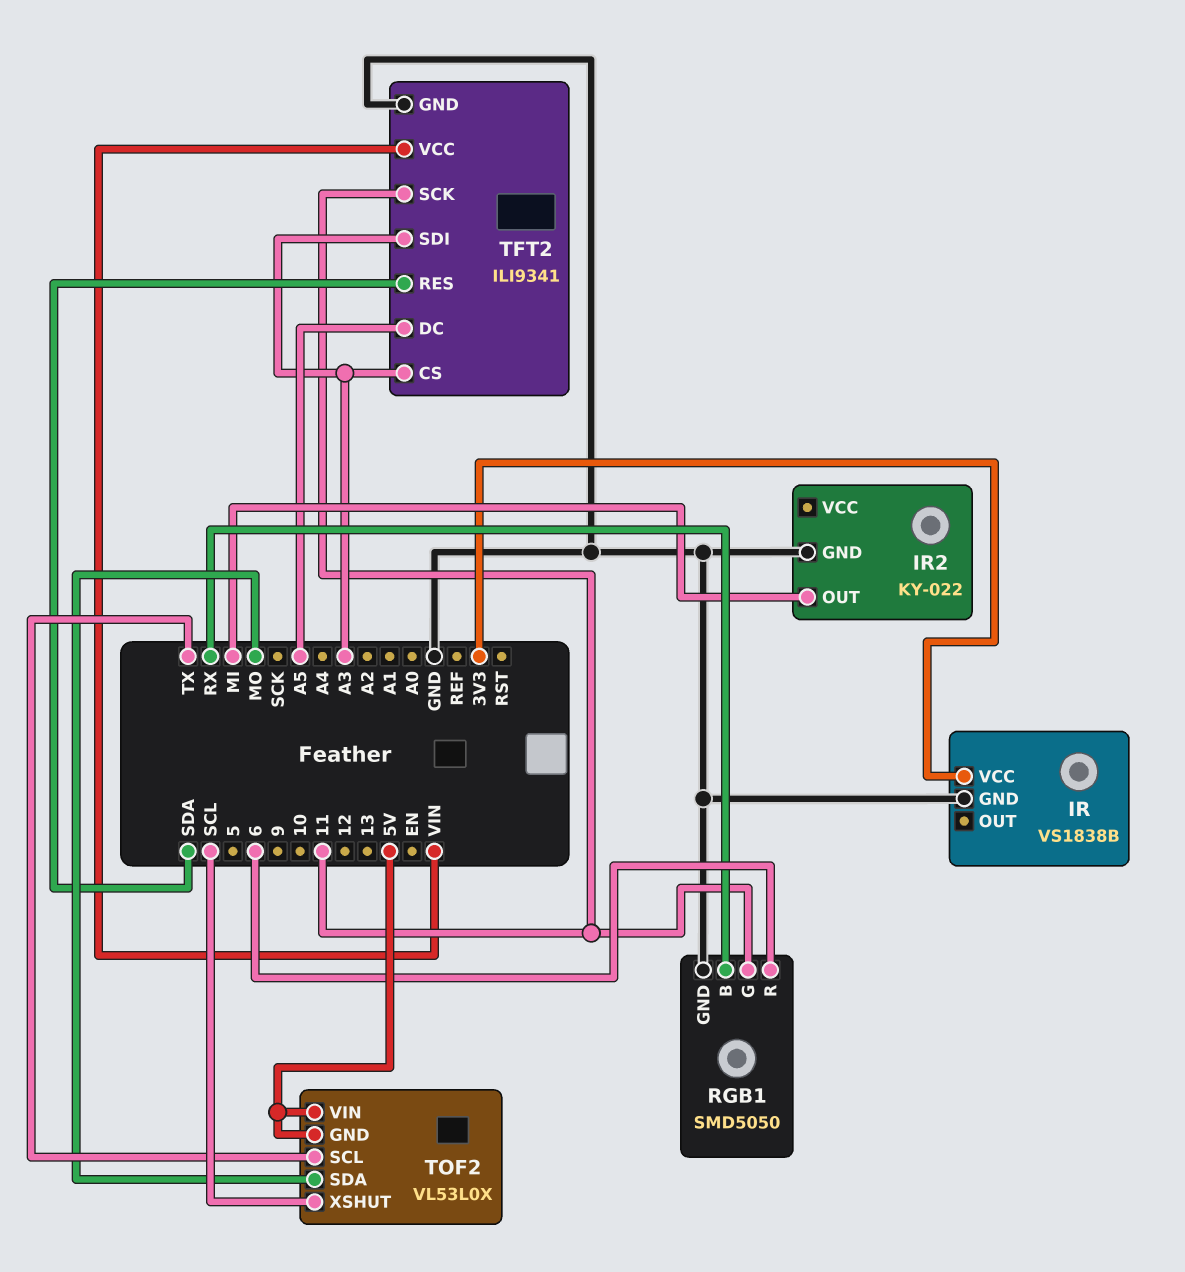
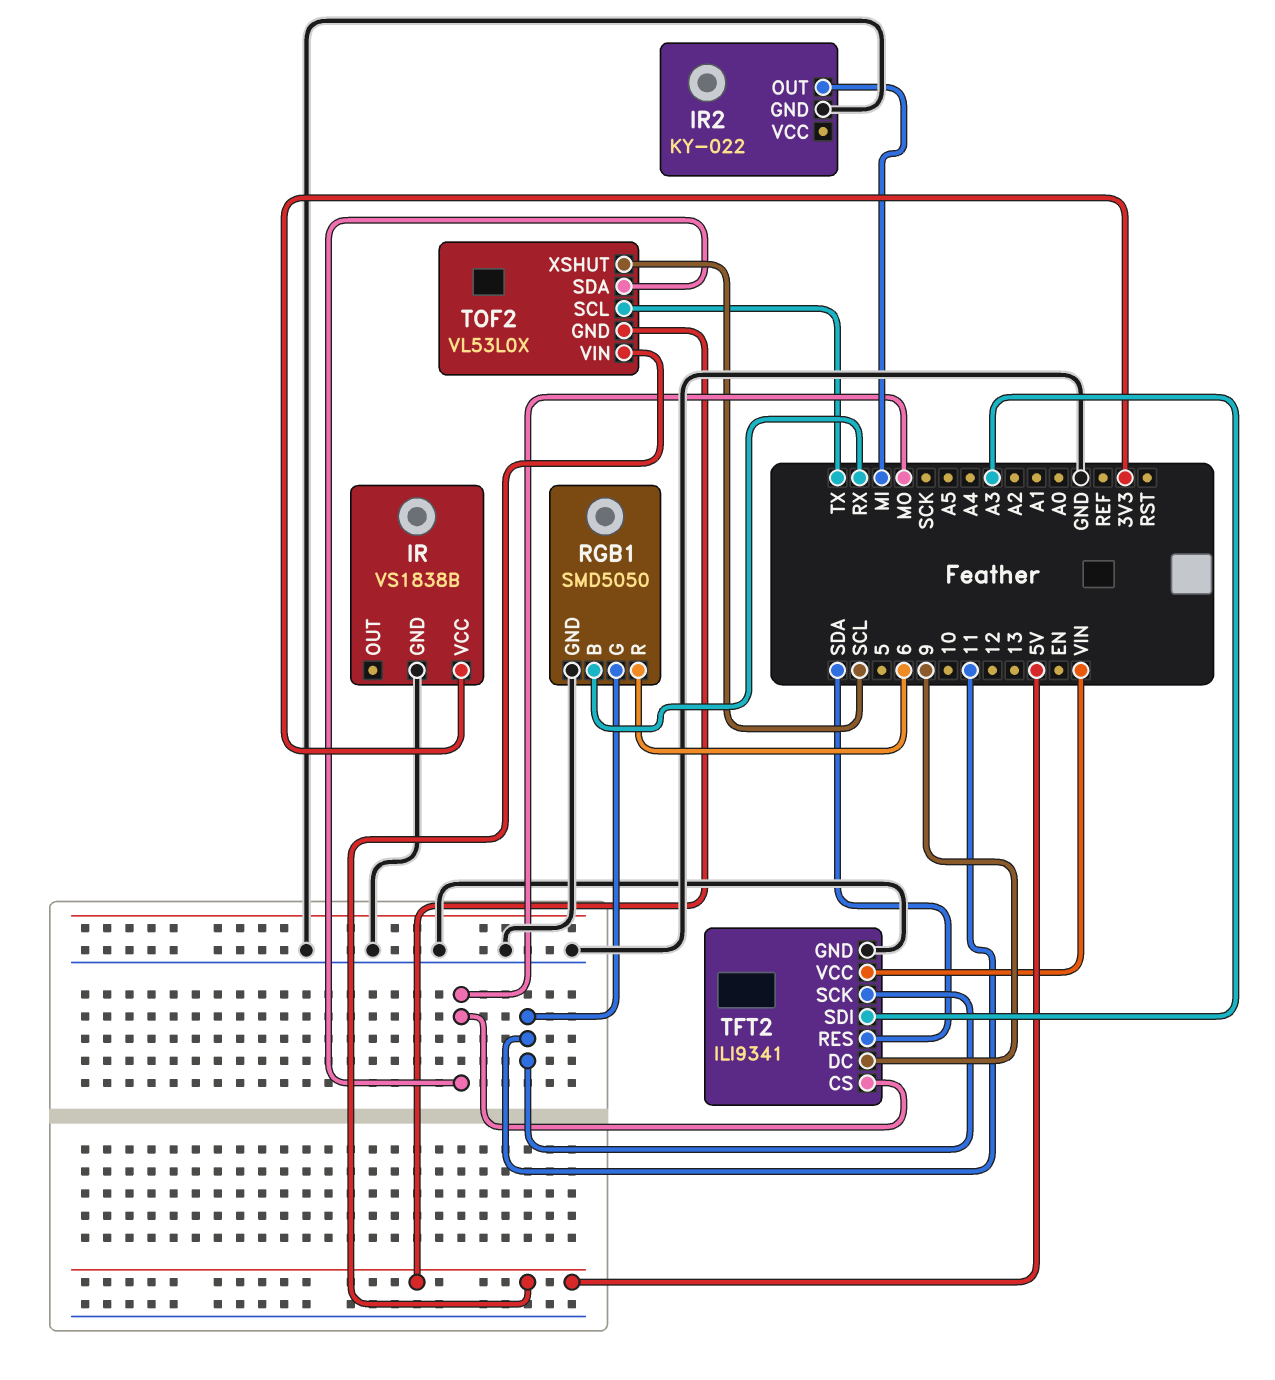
TFT2 pin CS: A3 -> MO
TFT2 pin DC: A5 -> 9

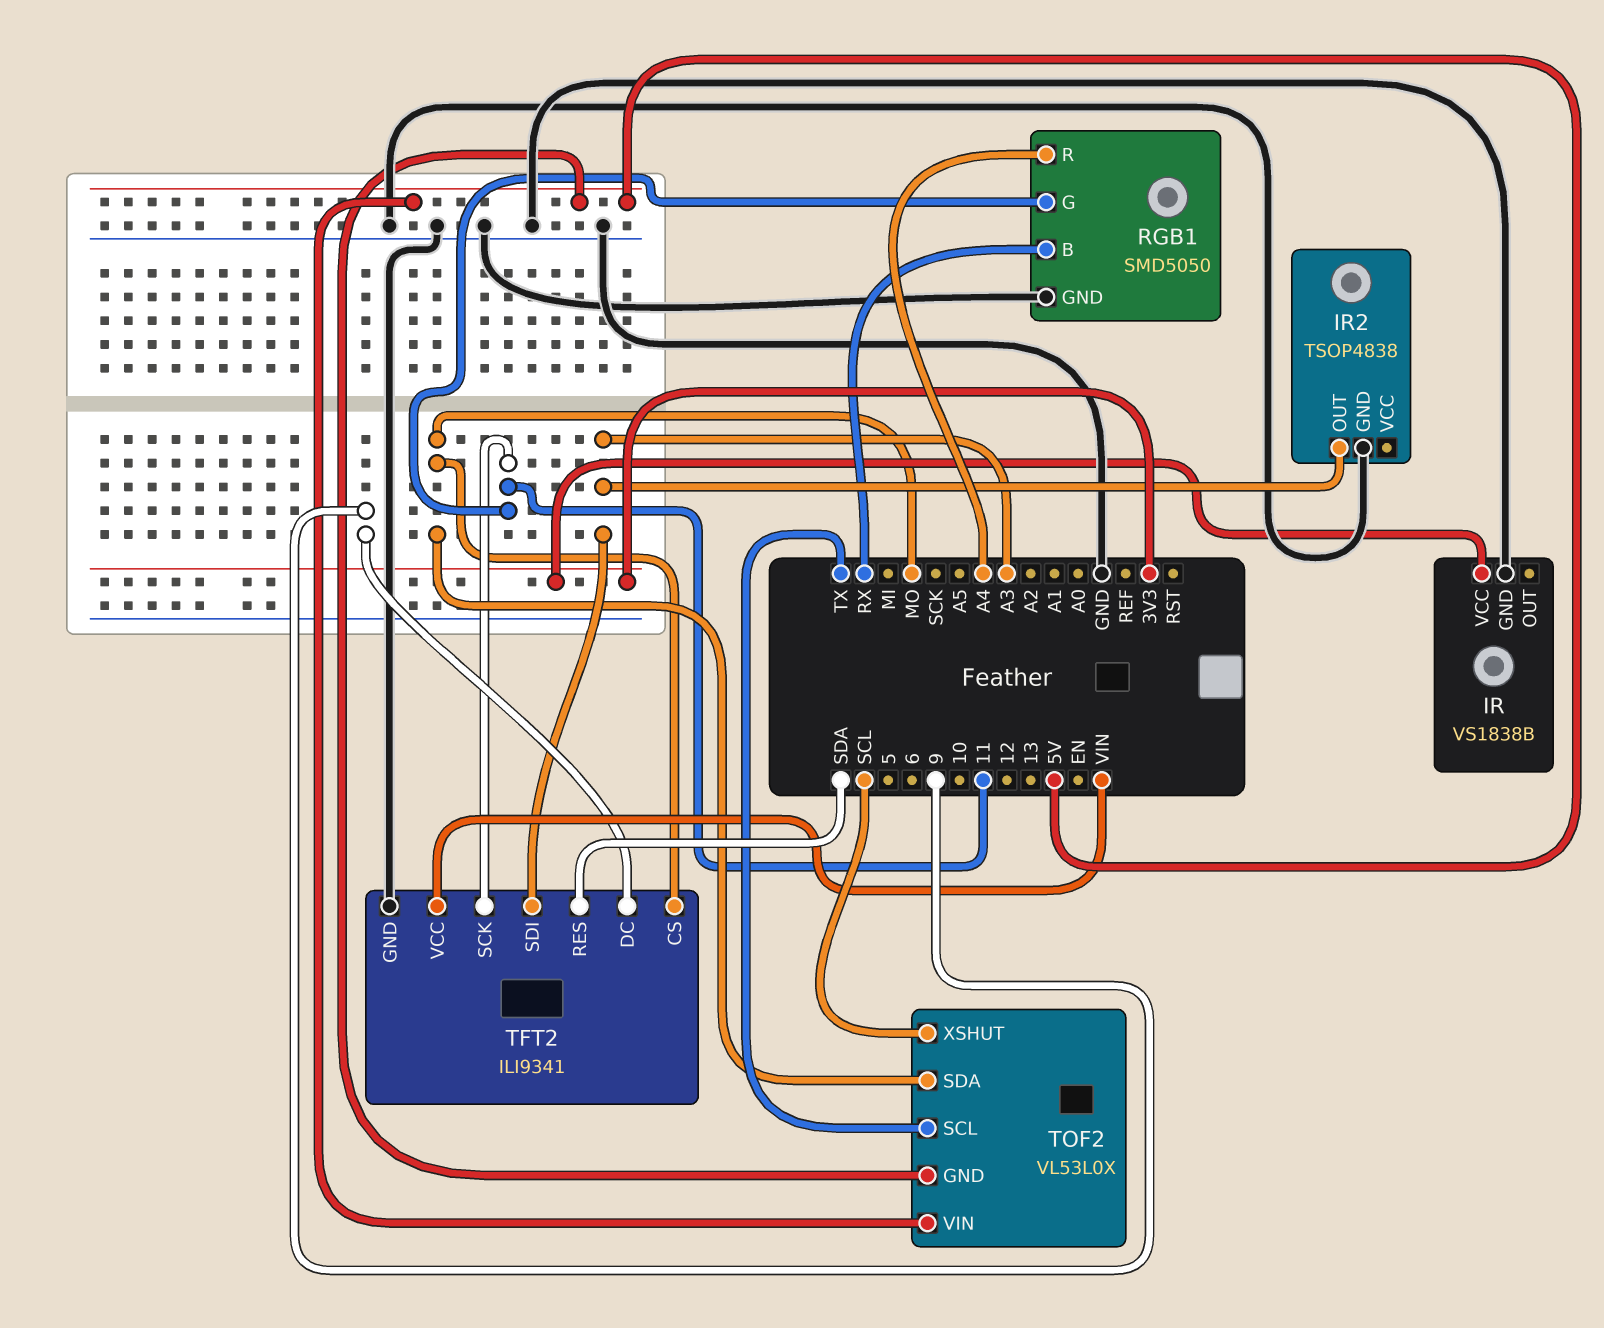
IR2: KY-022 -> TSOP4838
IR2 pin OUT: MI -> A3
RGB1 pin R: 6 -> A4

